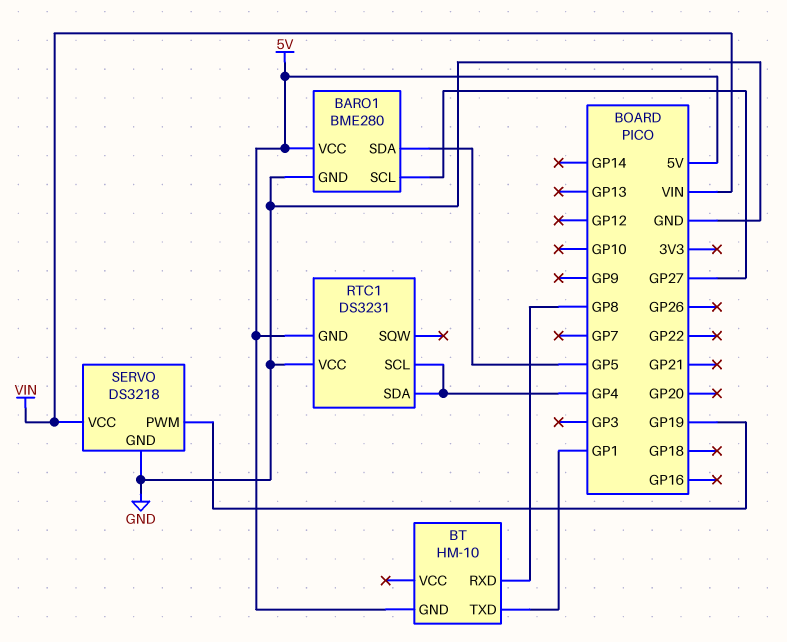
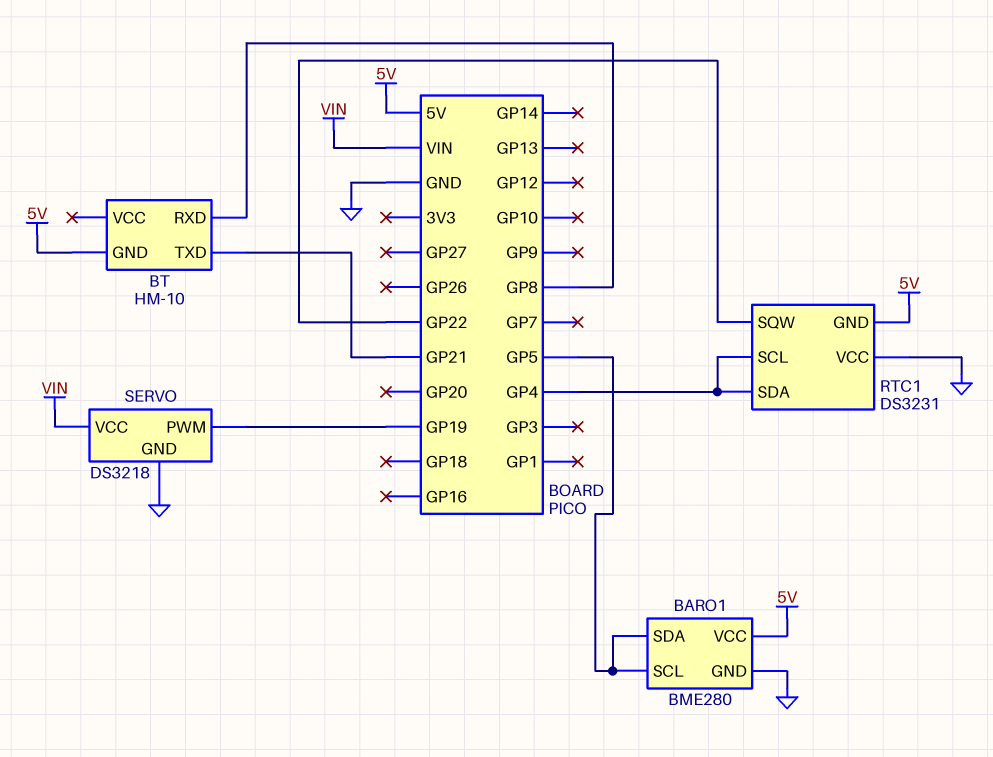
BARO1 pin SCL: GP27 -> GP5
BT pin TXD: GP1 -> GP21
RTC1 pin SQW: none -> GP22

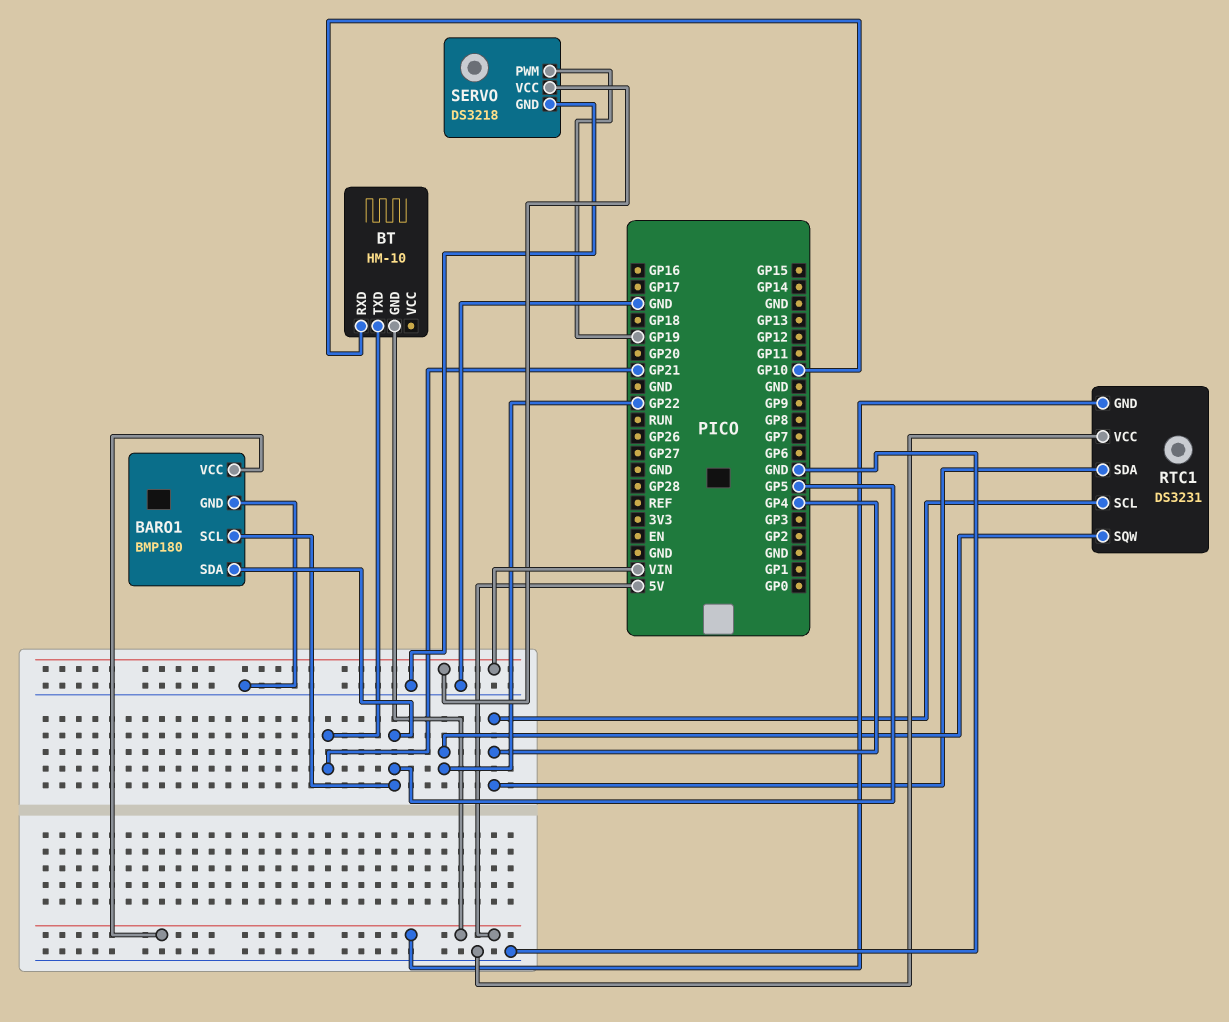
BARO1: BME280 -> BMP180
BT pin RXD: GP8 -> GP10

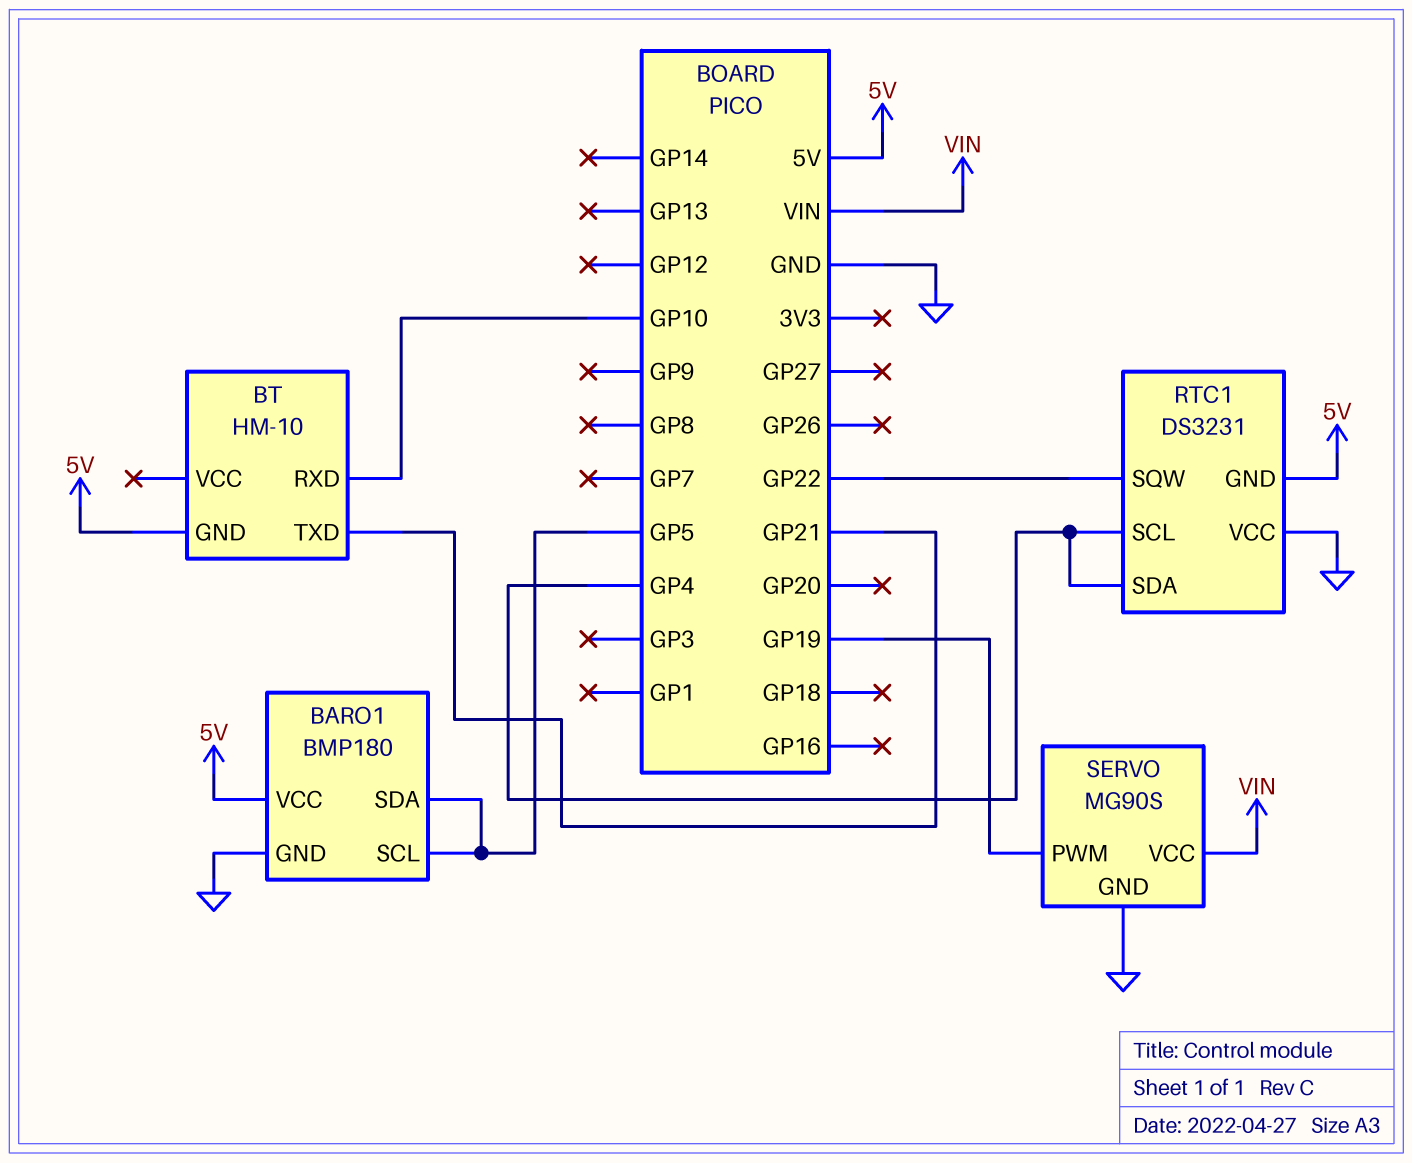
SERVO: DS3218 -> MG90S

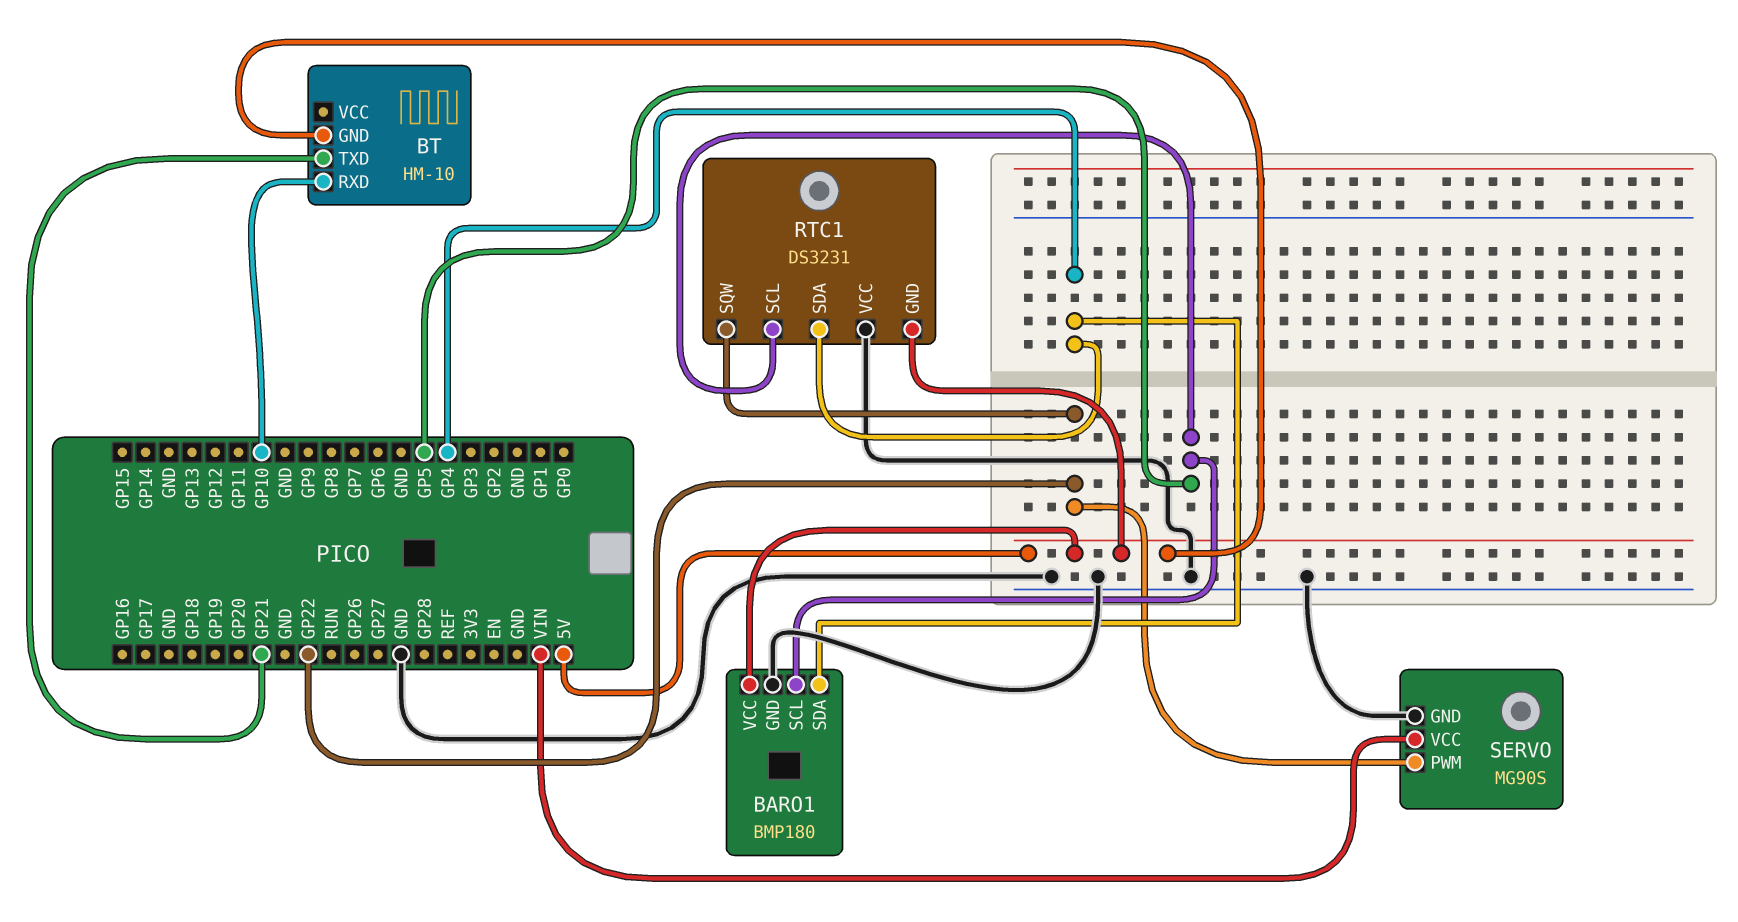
BARO1 pin SDA: GP5 -> GP4
RTC1 pin SCL: GP4 -> GP5
SERVO pin PWM: GP19 -> GP22

